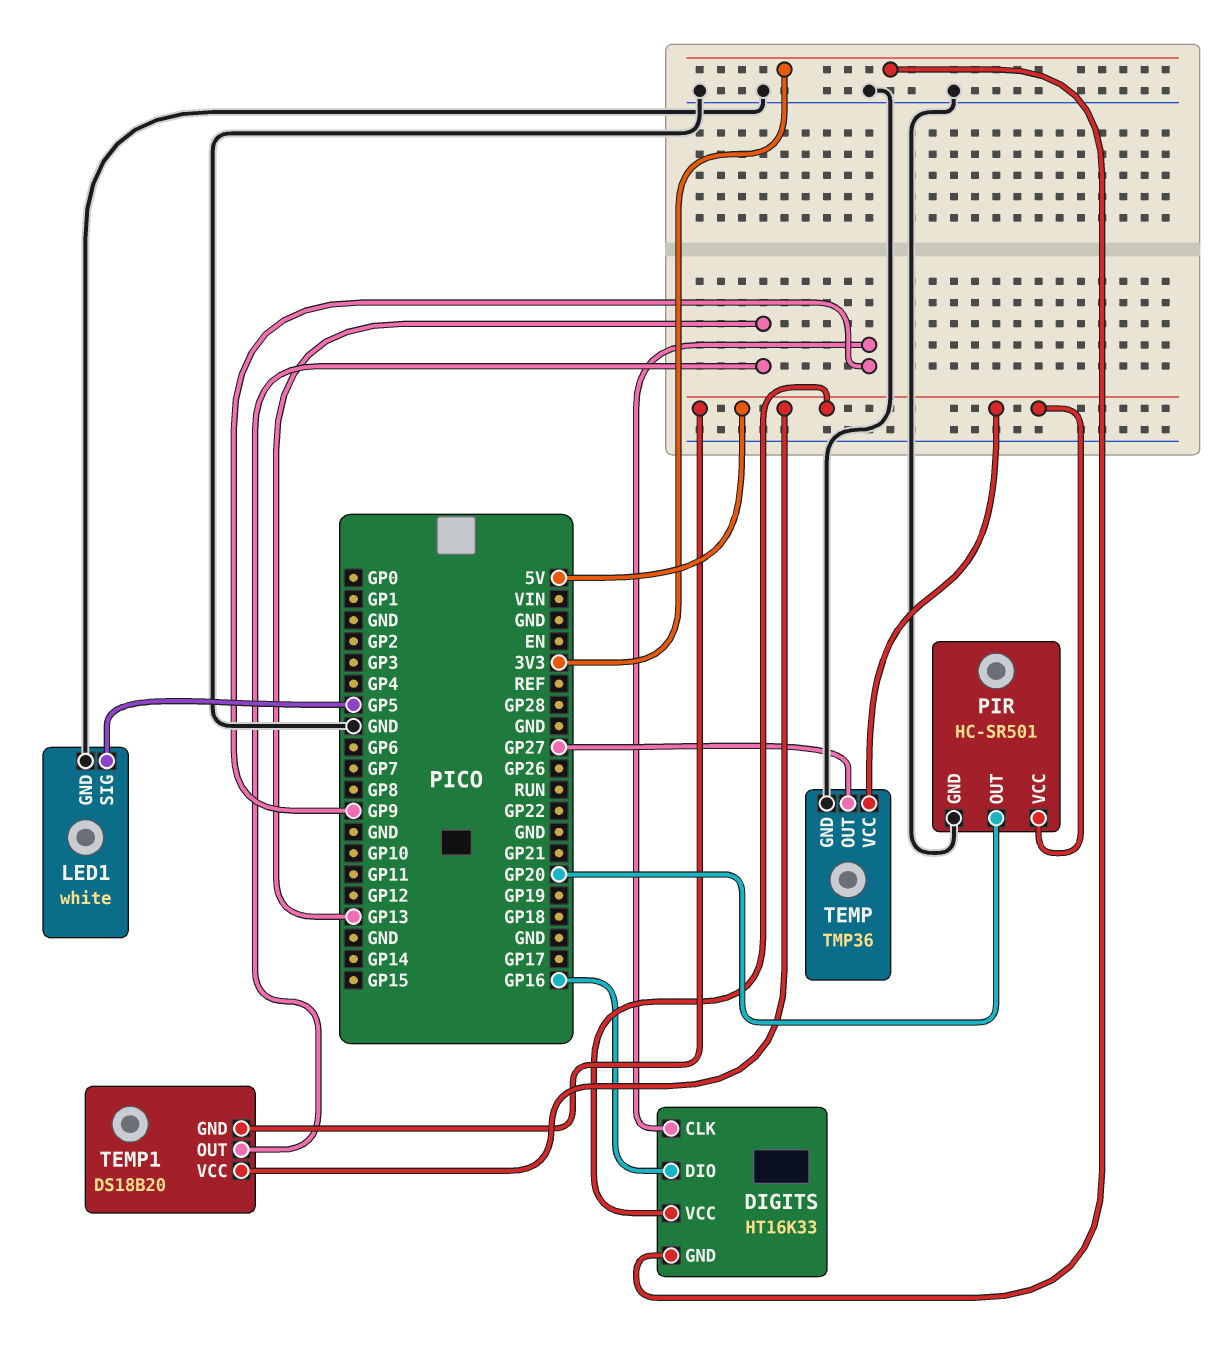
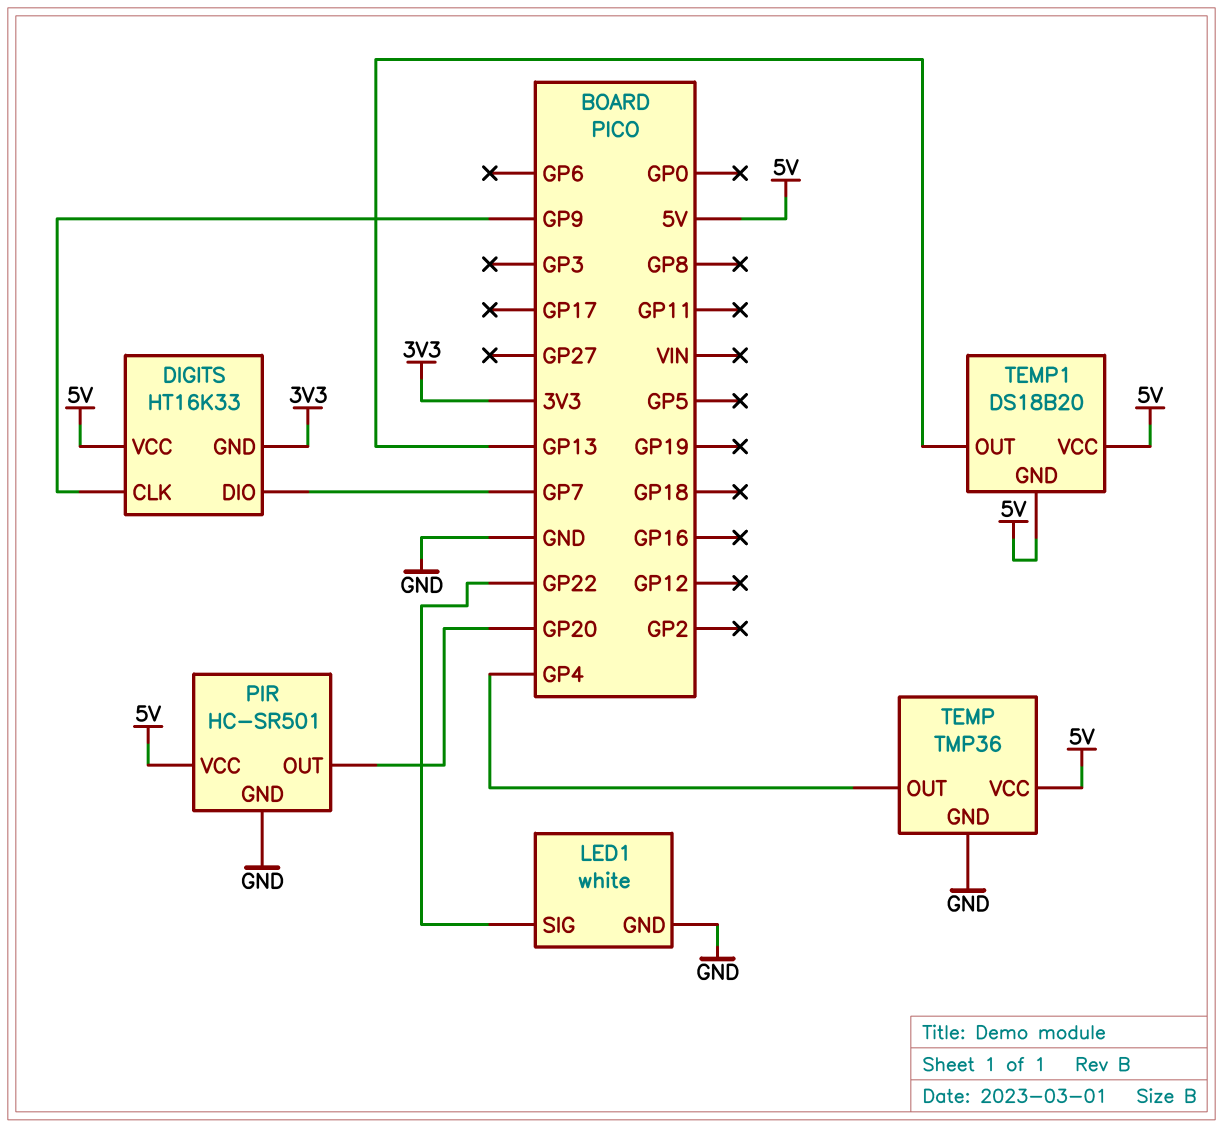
DIGITS pin DIO: GP16 -> GP7
LED1 pin SIG: GP5 -> GP22
TEMP pin OUT: GP27 -> GP4

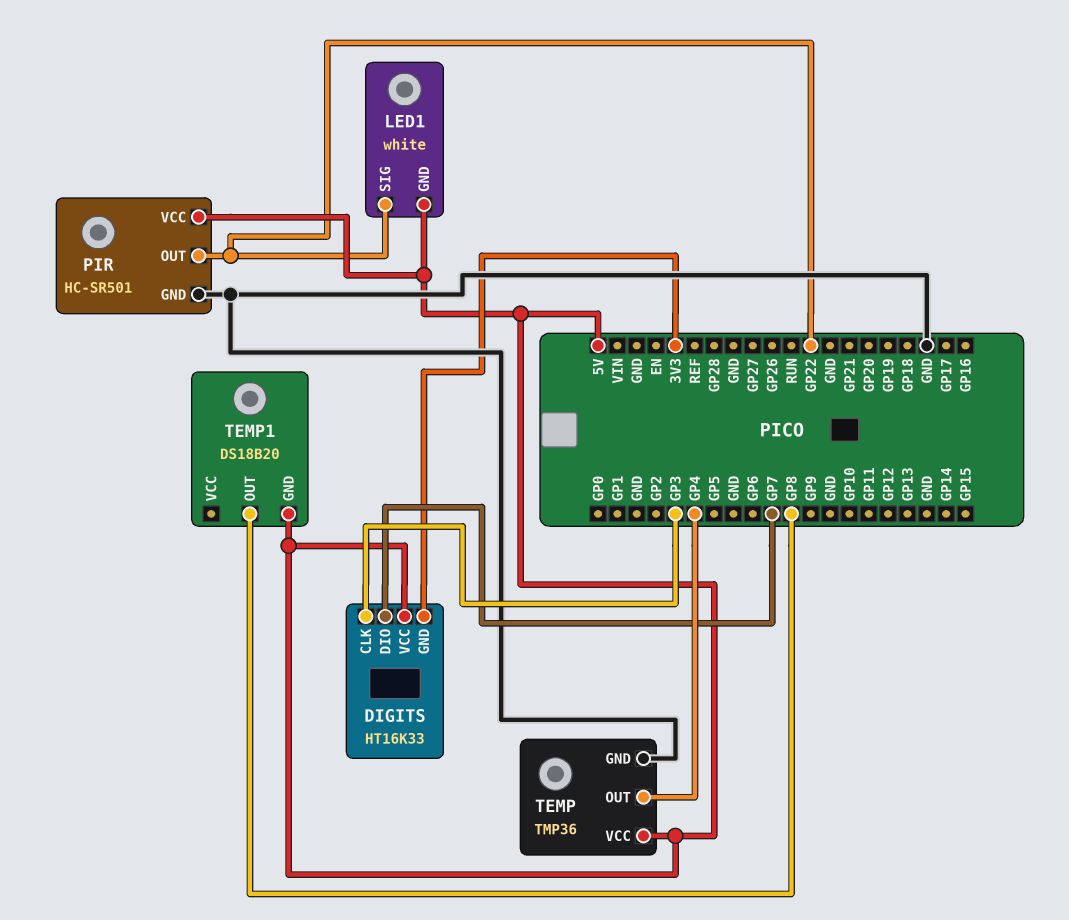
DIGITS pin CLK: GP9 -> GP3
LED1 pin GND: GND -> 5V
PIR pin OUT: GP20 -> GP22
TEMP1 pin OUT: GP13 -> GP8
TEMP1 pin VCC: 5V -> none

